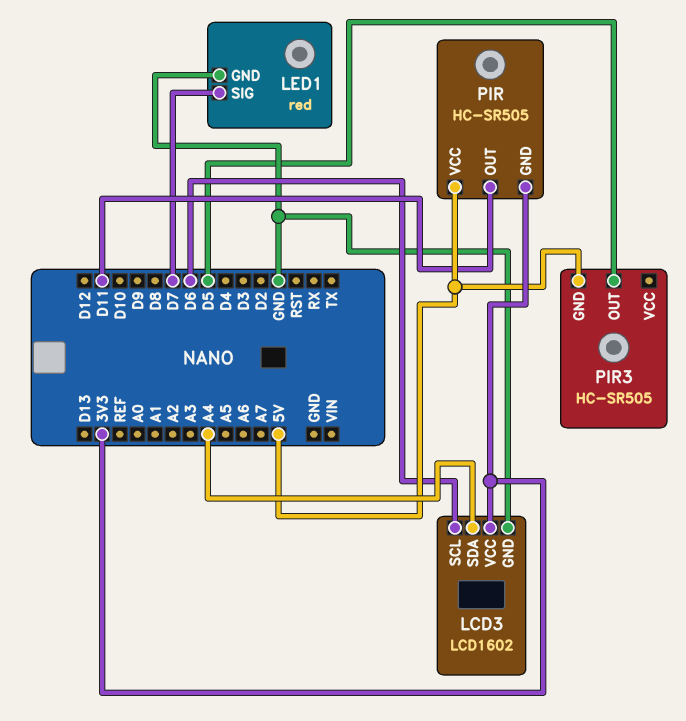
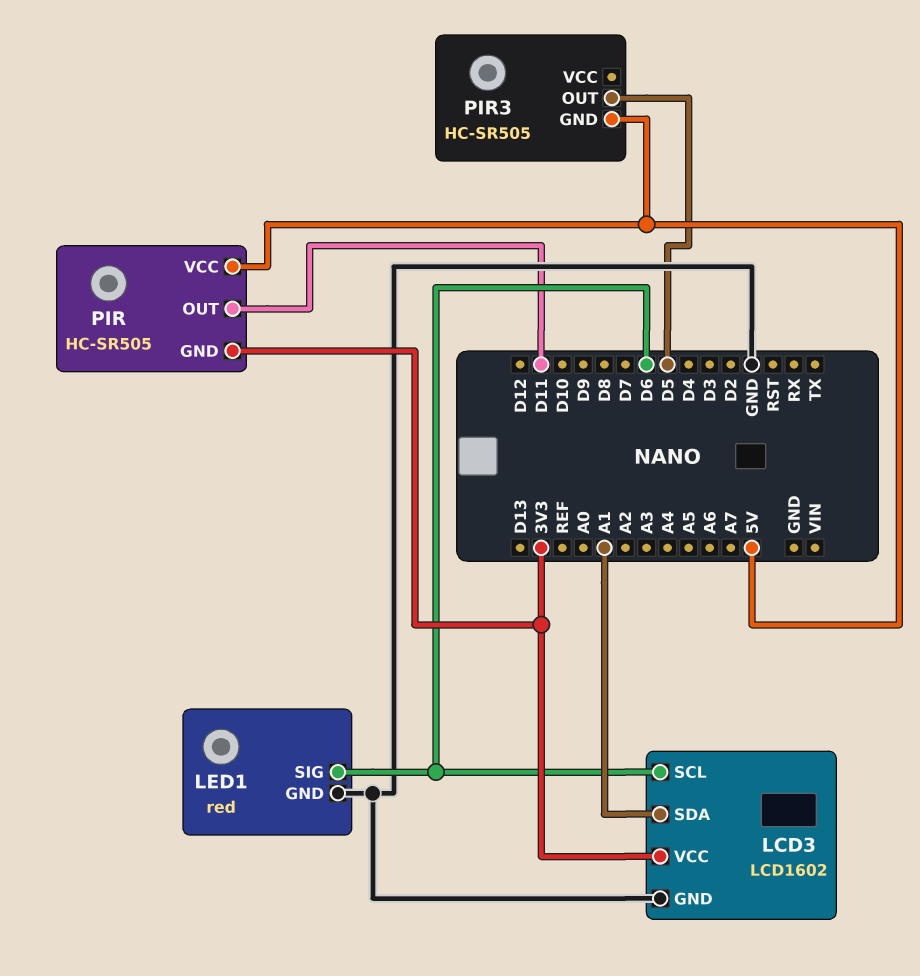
LCD3 pin SDA: A4 -> A1
LED1 pin SIG: D7 -> D6

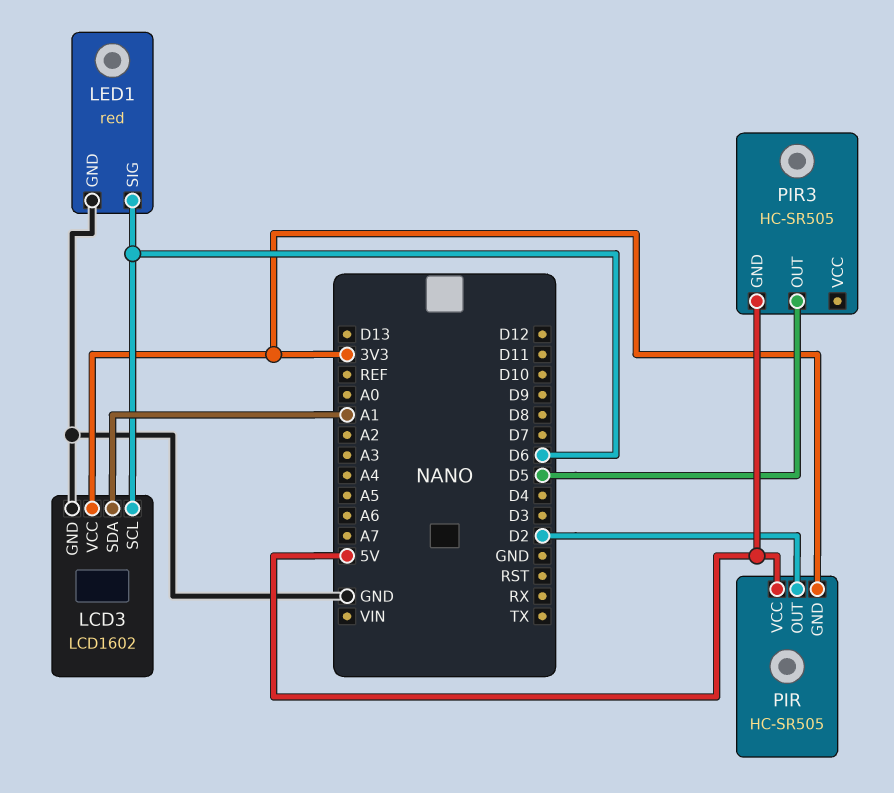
PIR pin OUT: D11 -> D2

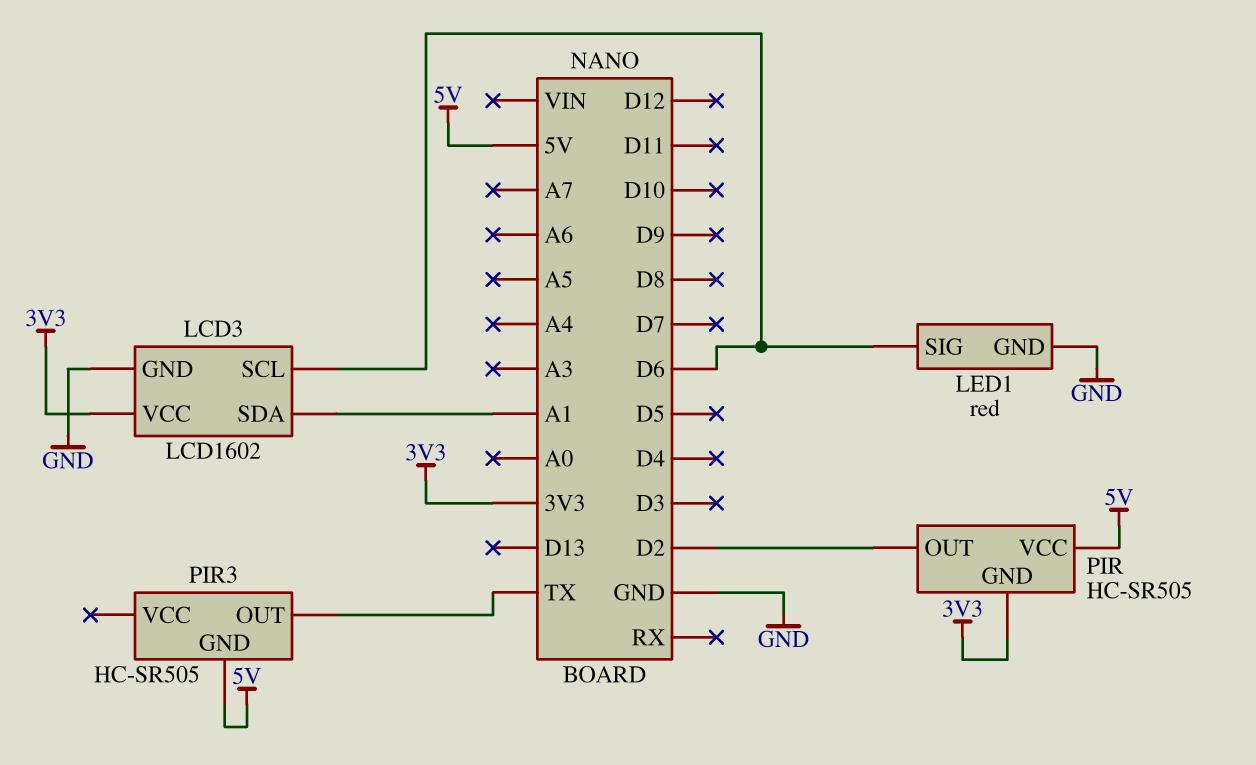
PIR3 pin OUT: D5 -> TX

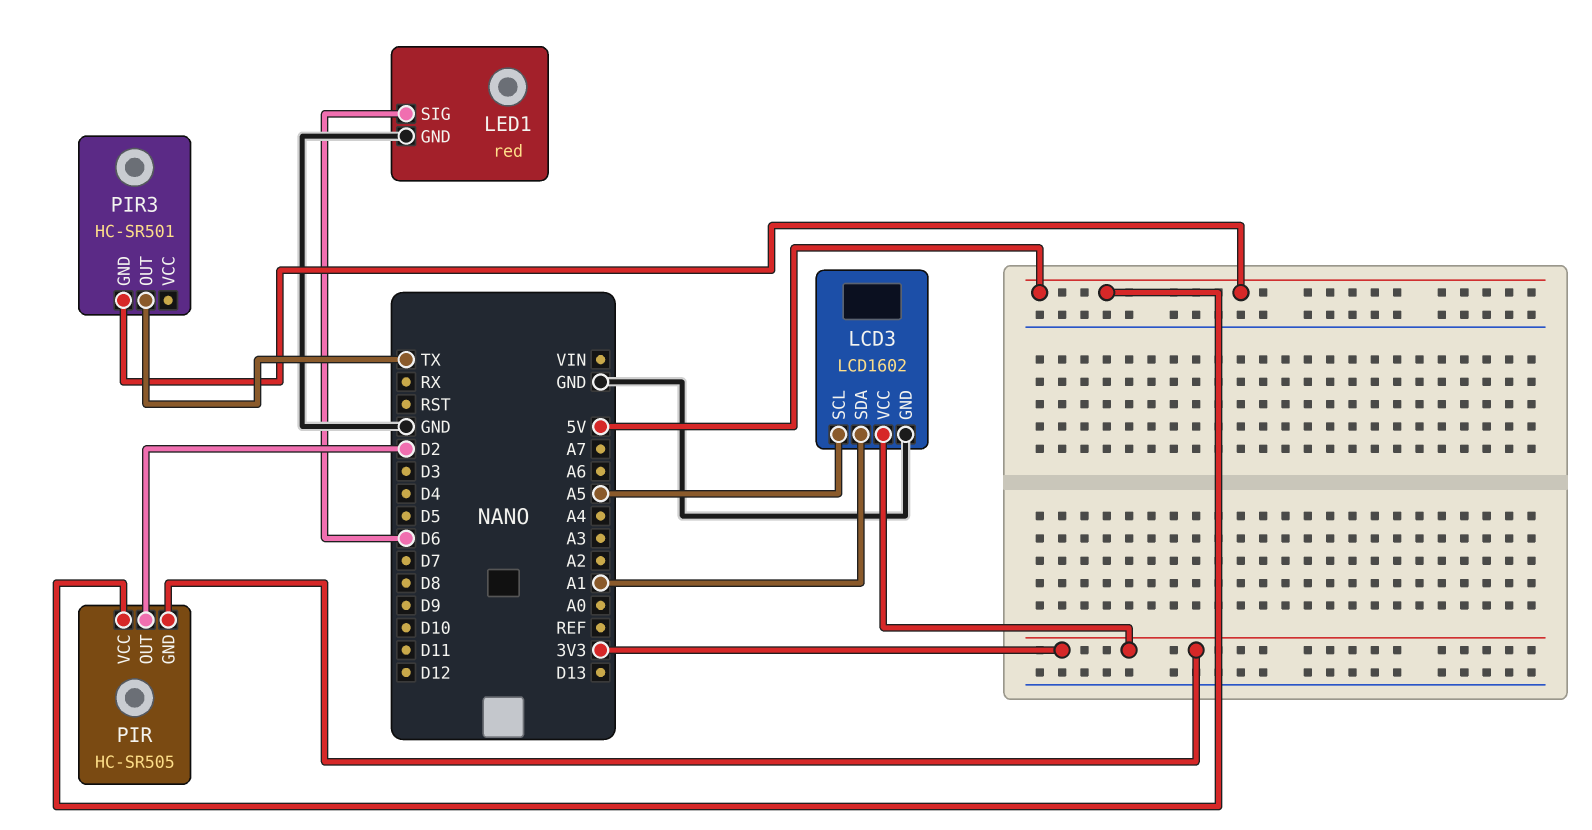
LCD3 pin SCL: D6 -> A5
PIR3: HC-SR505 -> HC-SR501

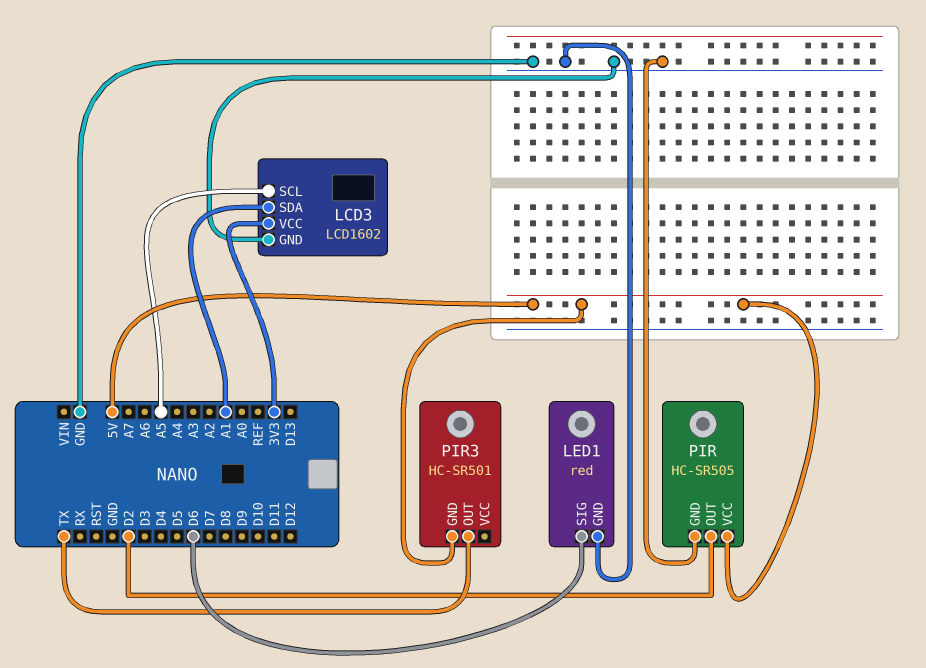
PIR pin GND: 3V3 -> GND

